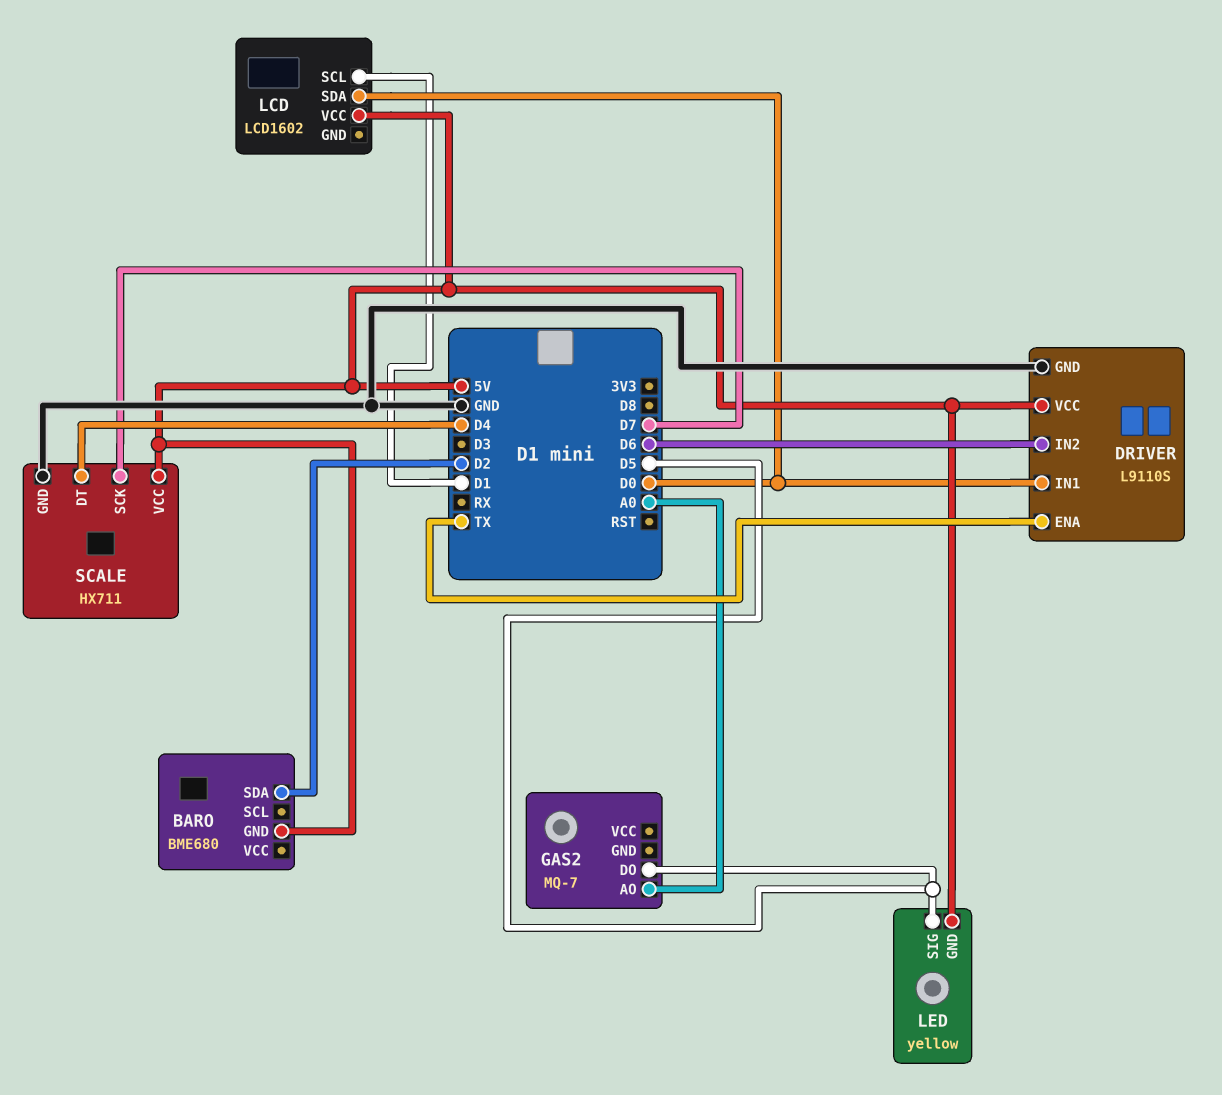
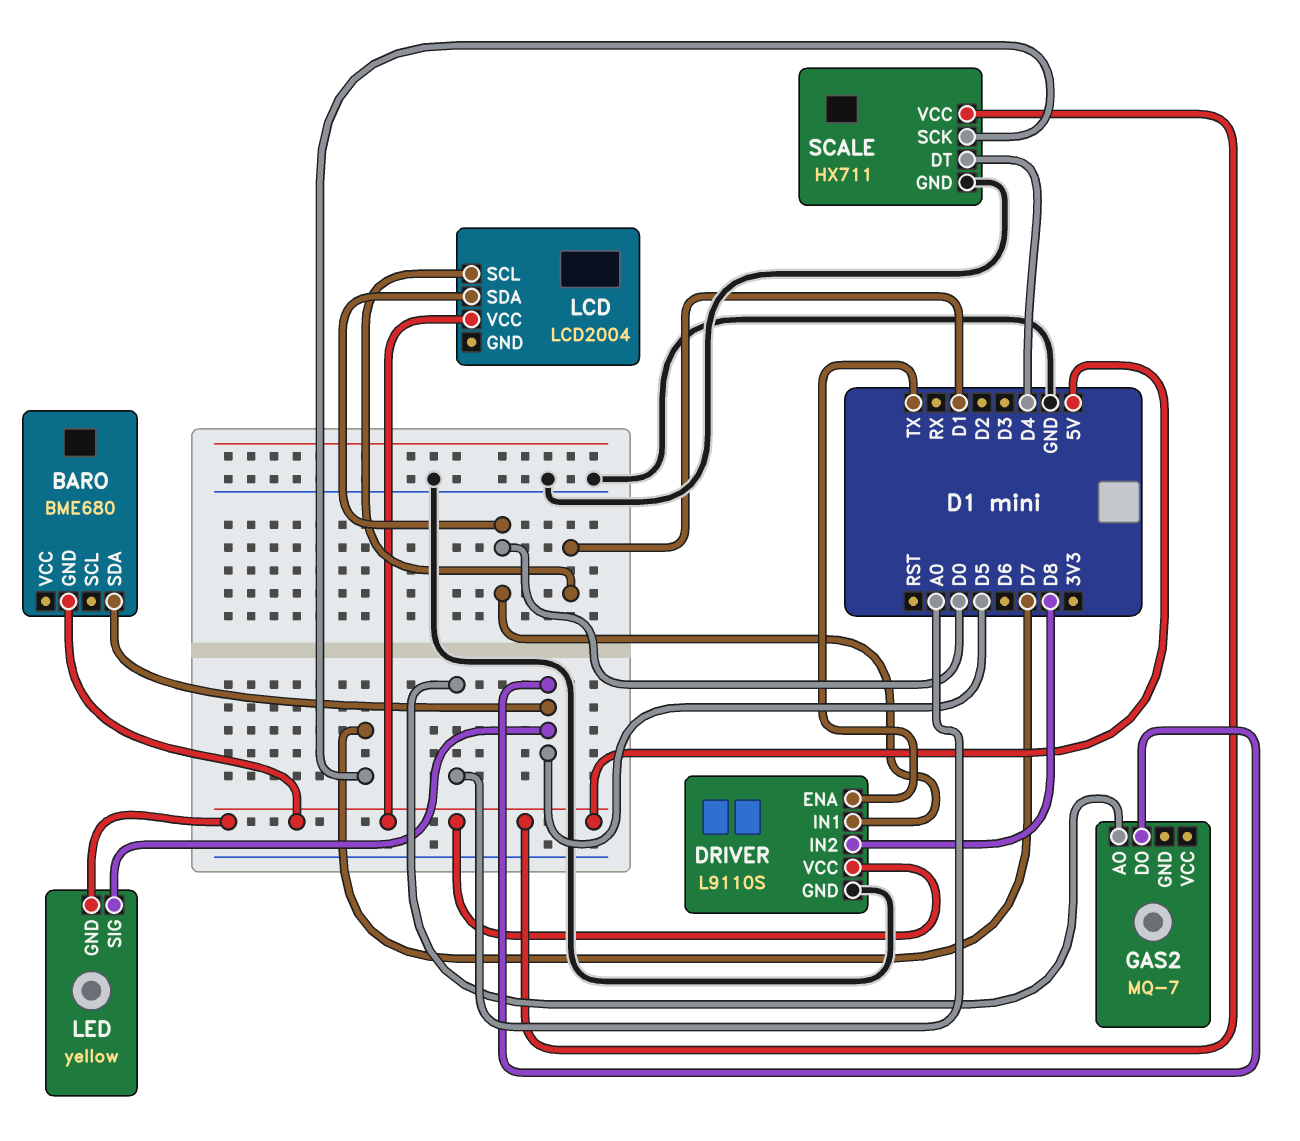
BARO pin SDA: D2 -> D5
DRIVER pin IN2: D6 -> D8
LCD: LCD1602 -> LCD2004

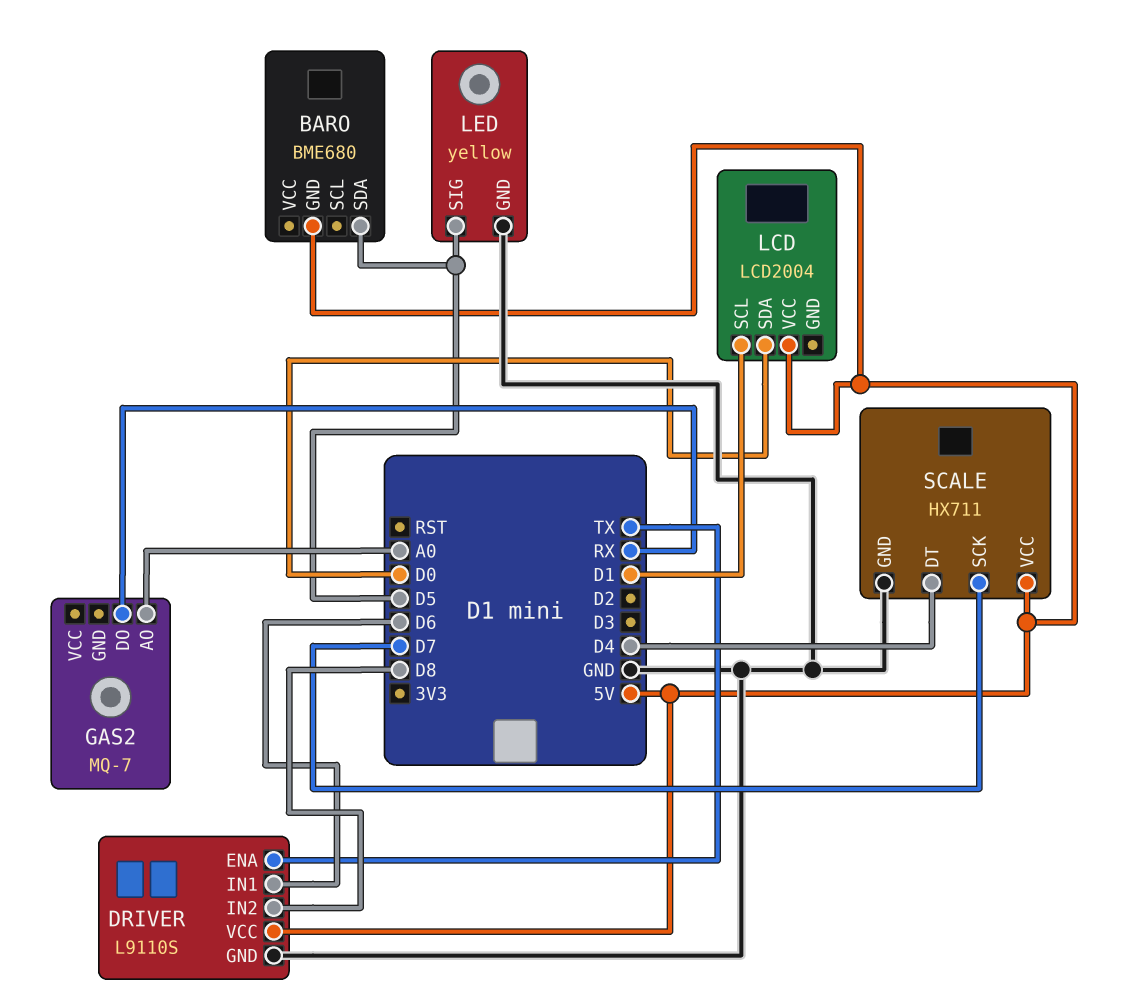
DRIVER pin IN1: D0 -> D6
GAS2 pin DO: D5 -> RX
LED pin GND: 5V -> GND

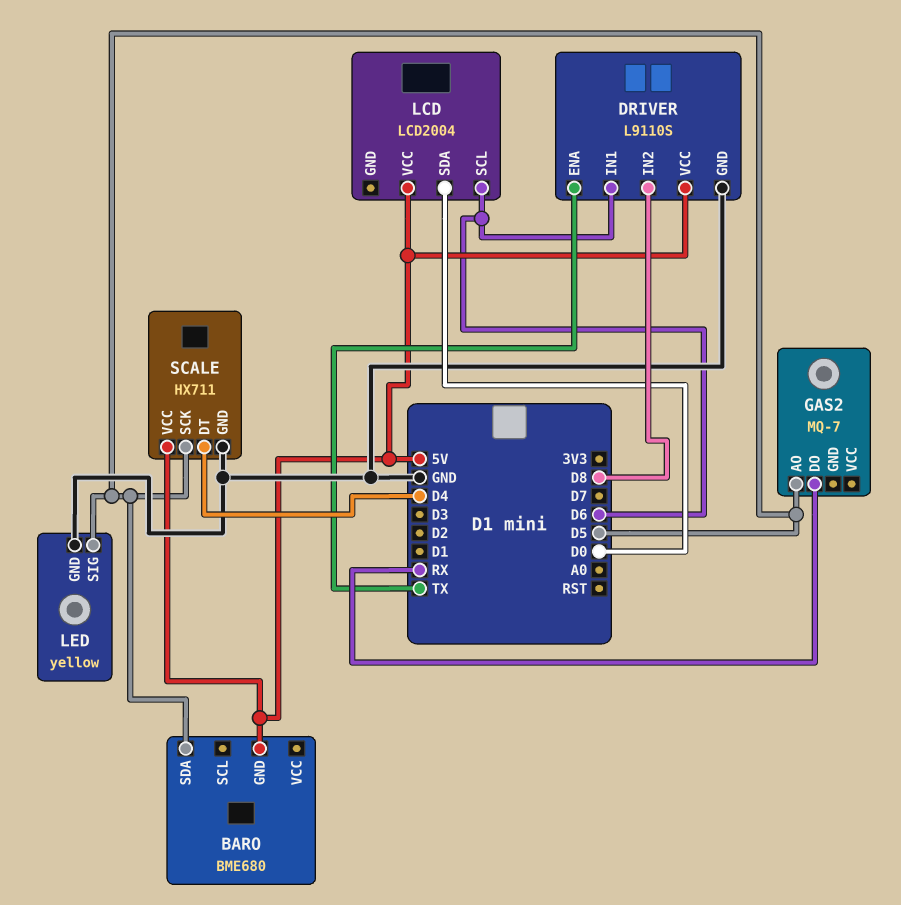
GAS2 pin AO: A0 -> D5
LCD pin SCL: D1 -> D6
SCALE pin SCK: D7 -> D5

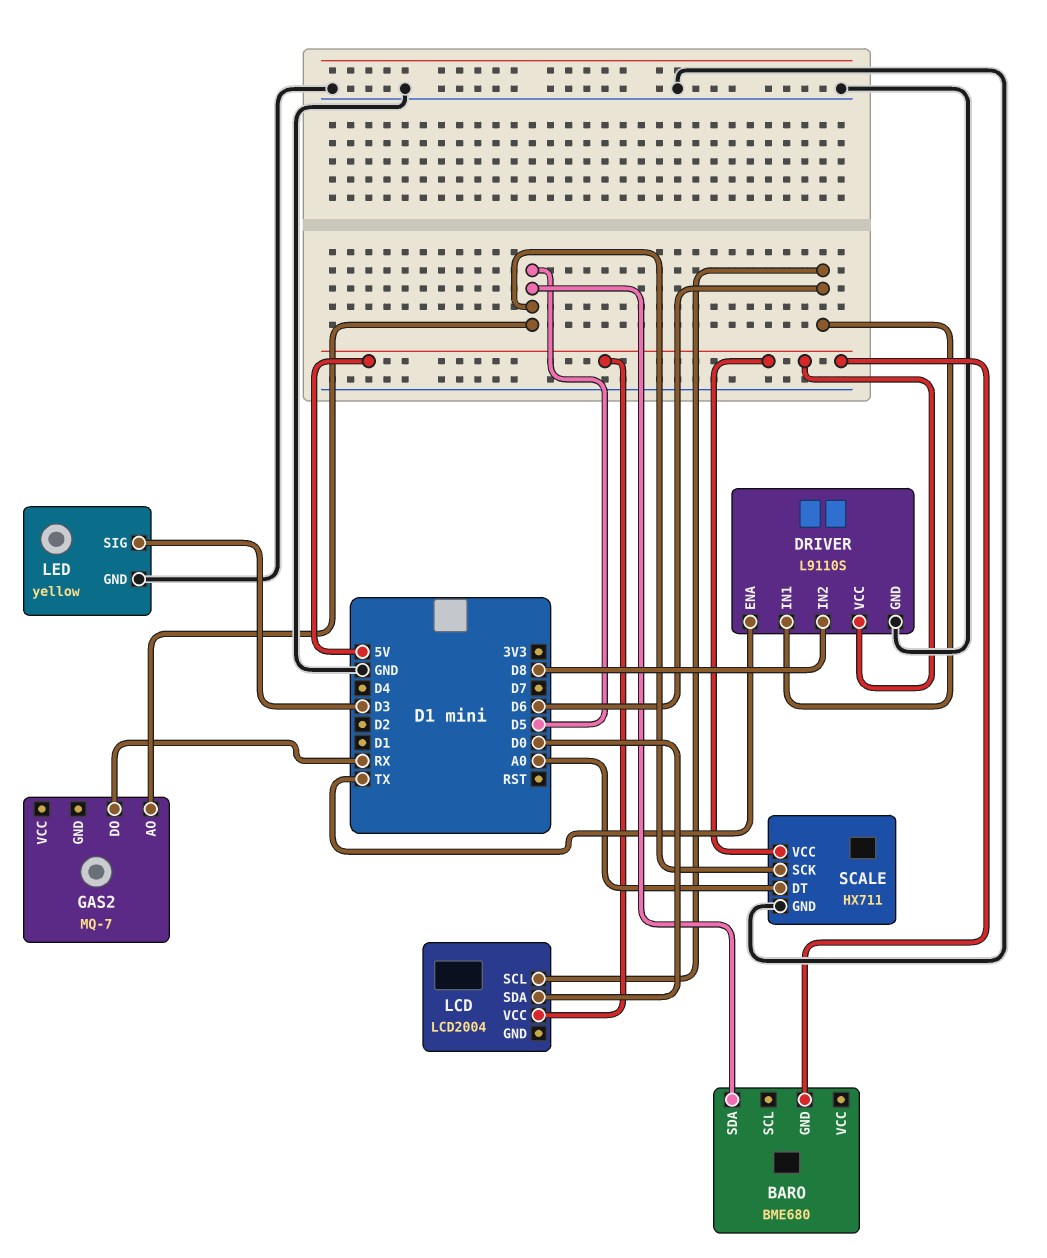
LED pin SIG: D5 -> D3
SCALE pin DT: D4 -> A0

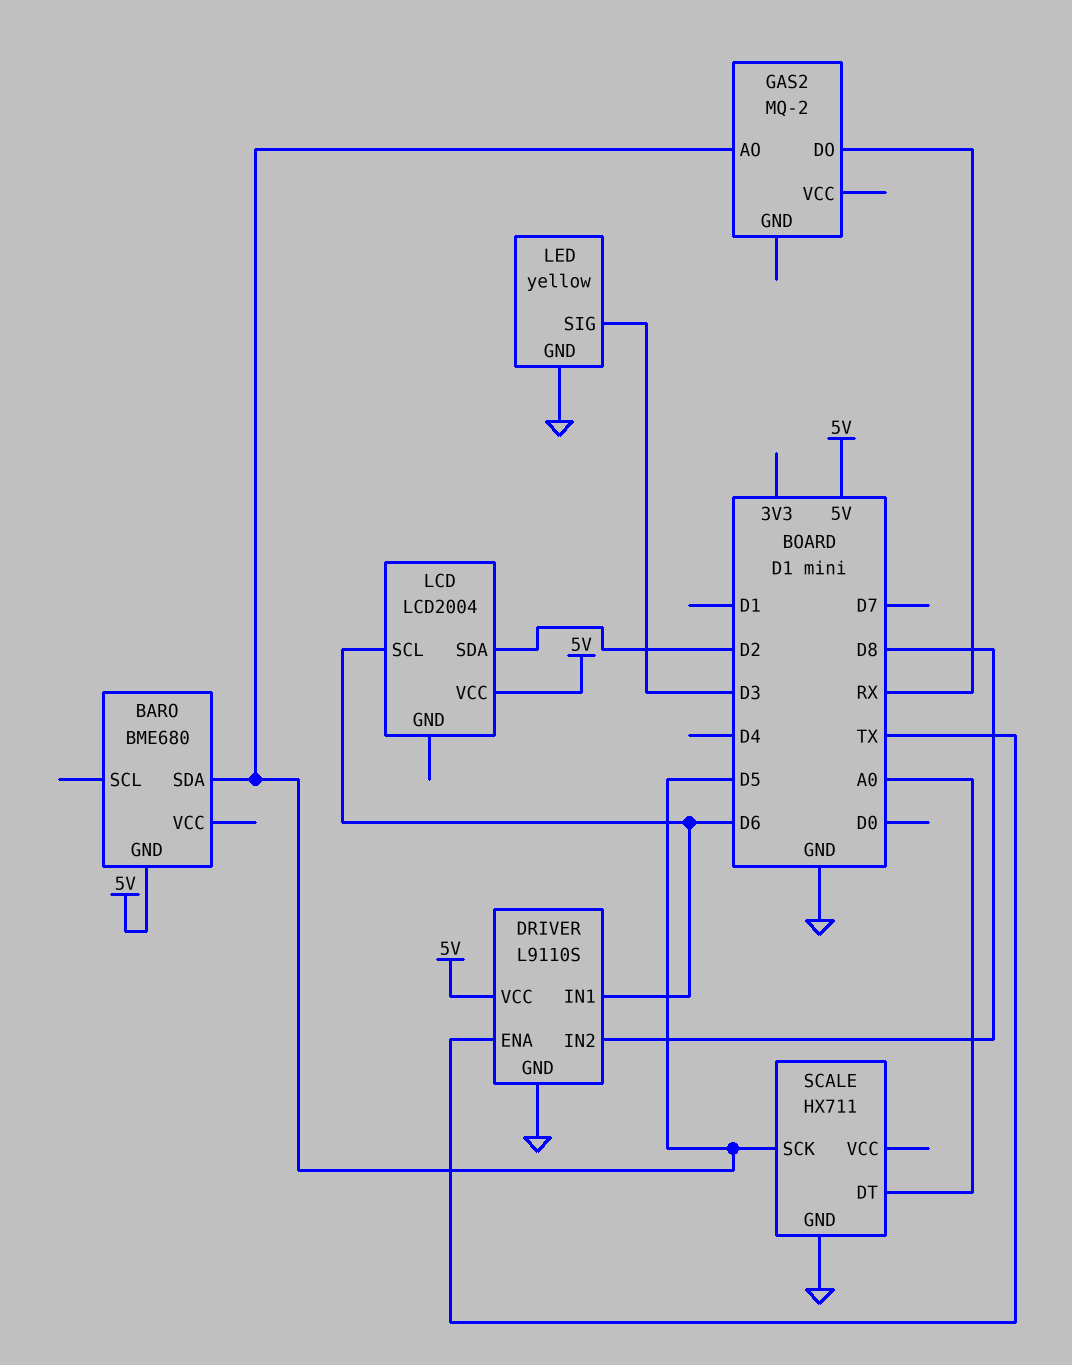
GAS2: MQ-7 -> MQ-2
LCD pin SDA: D0 -> D2
SCALE pin VCC: 5V -> none

